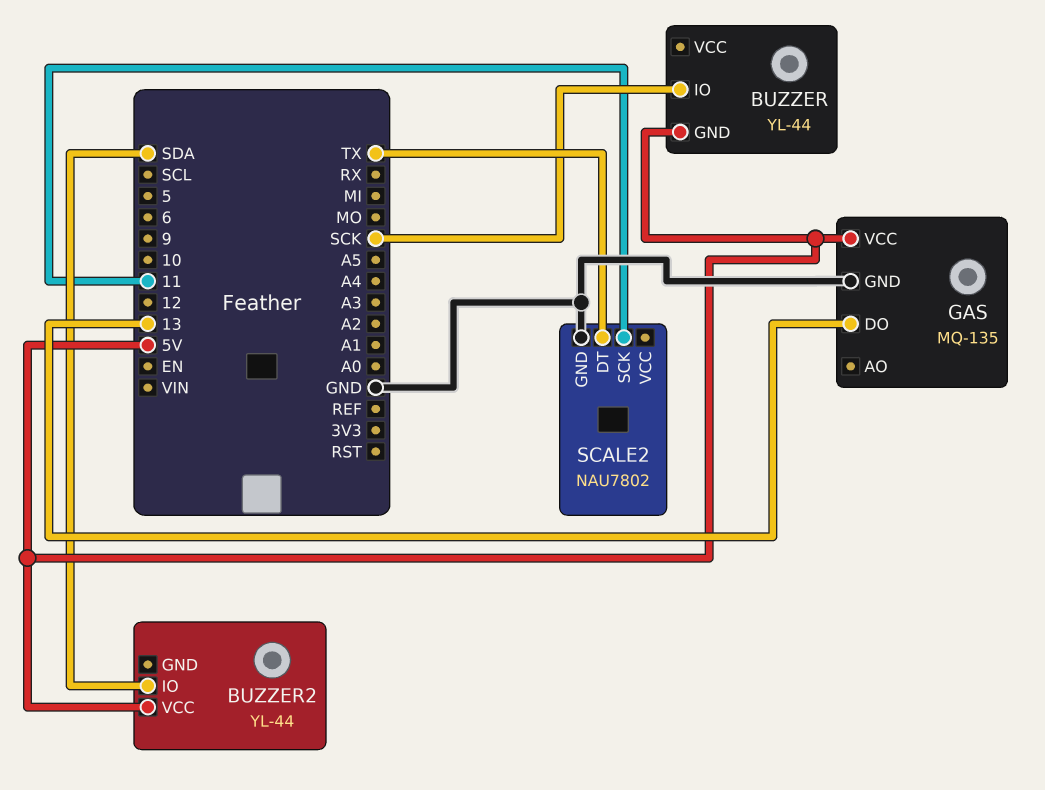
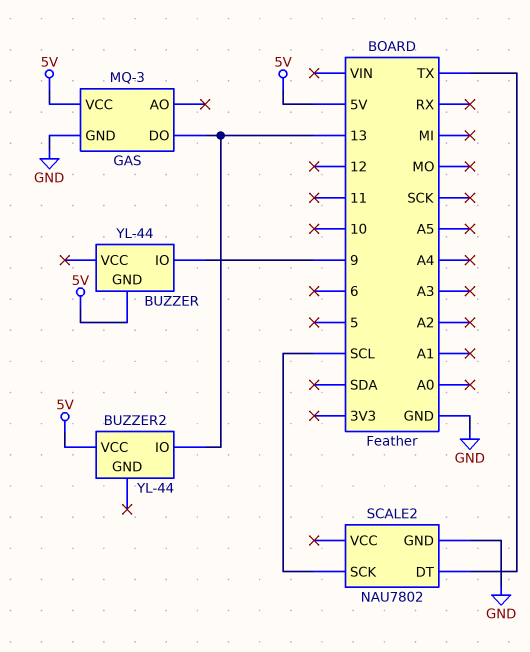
BUZZER pin IO: SCK -> 9
BUZZER2 pin IO: SDA -> 13
GAS: MQ-135 -> MQ-3
SCALE2 pin SCK: 11 -> SCL

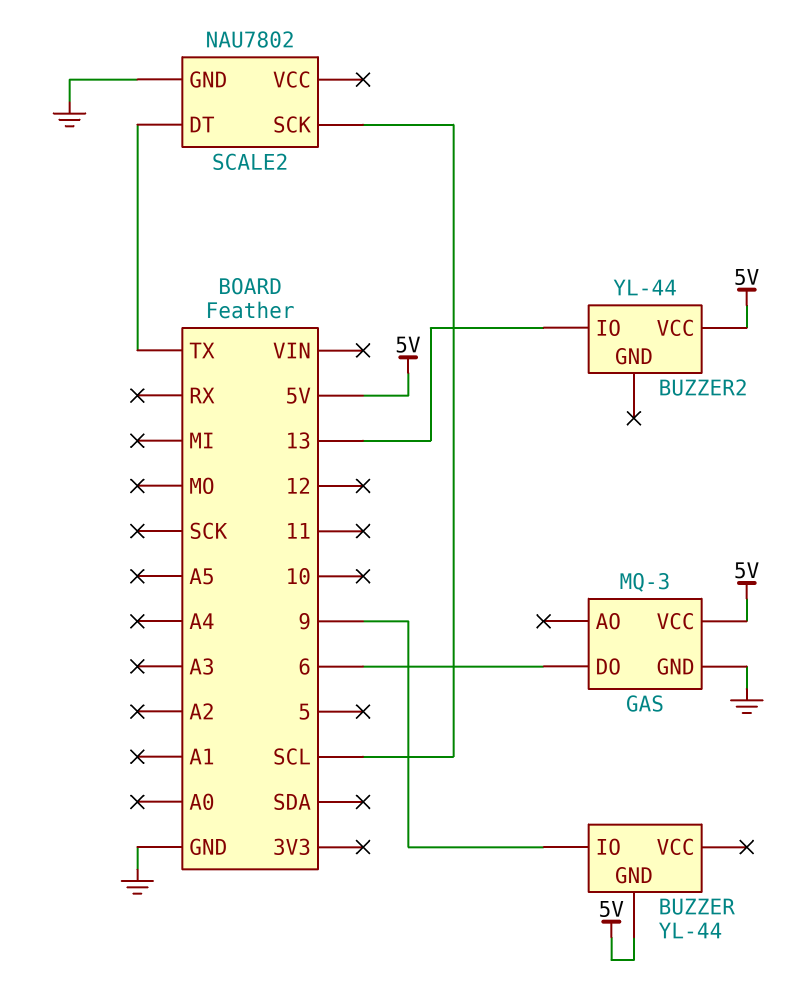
GAS pin DO: 13 -> 6

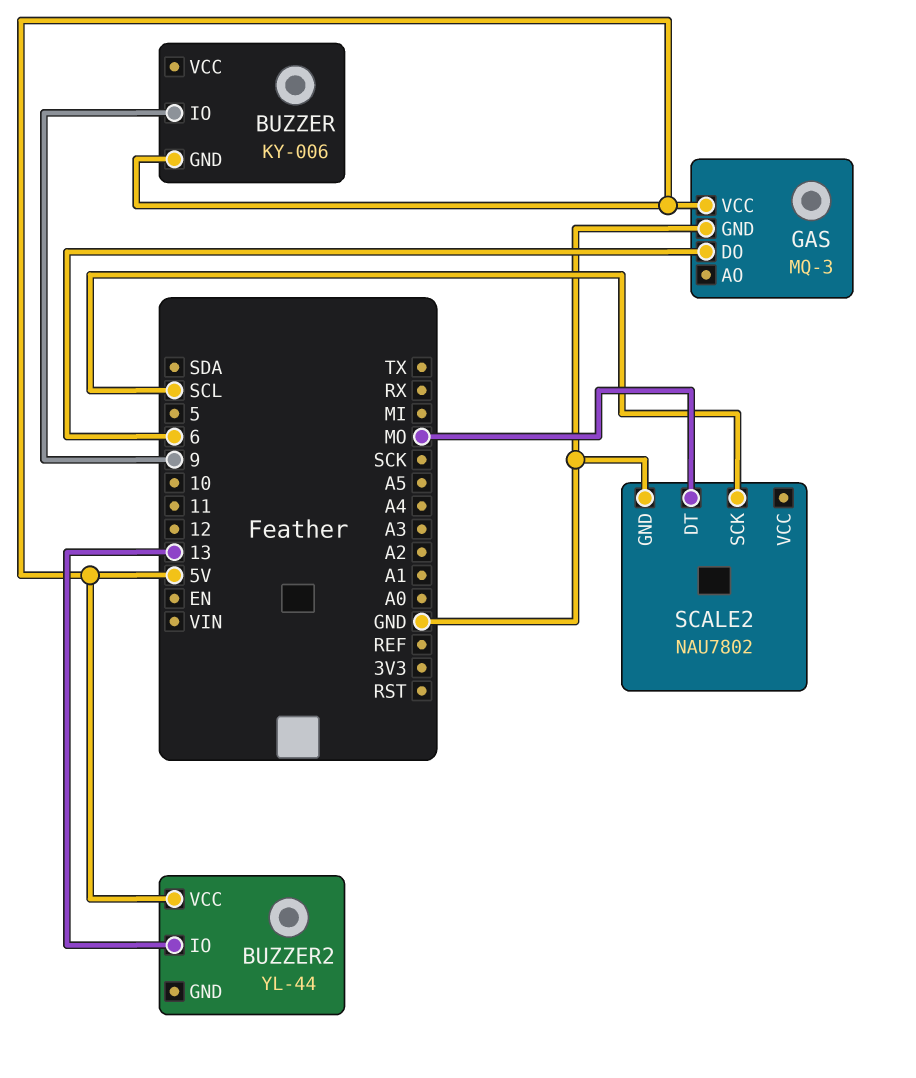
BUZZER: YL-44 -> KY-006
SCALE2 pin DT: TX -> MO

